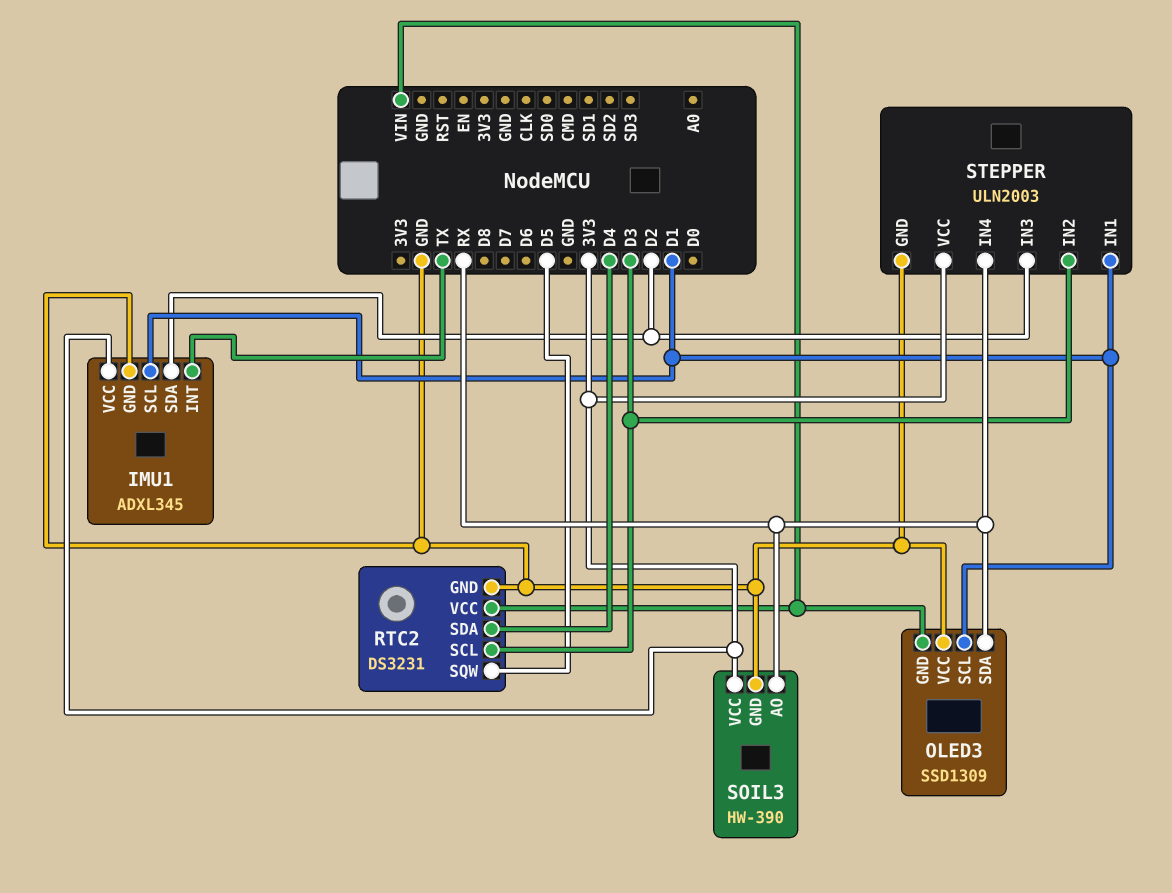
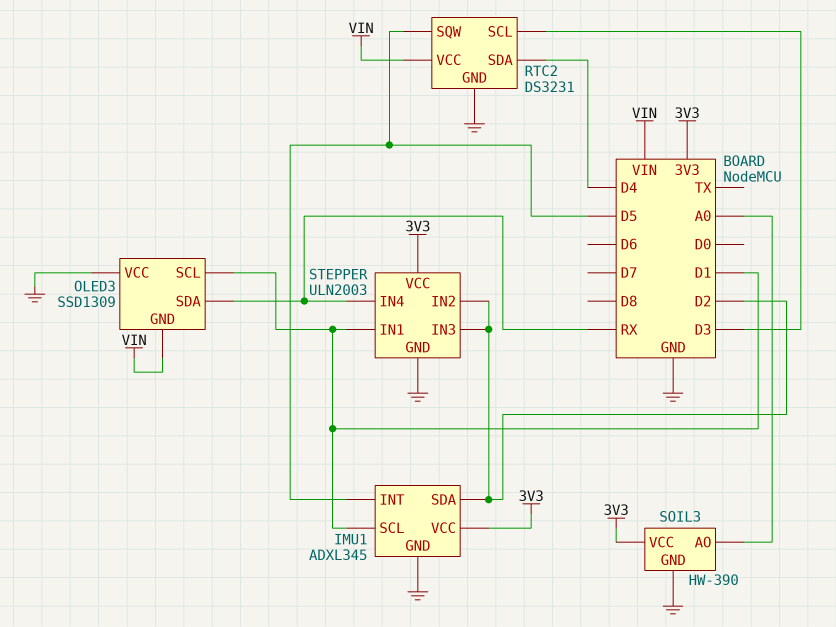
IMU1 pin INT: TX -> D5
SOIL3 pin AO: RX -> A0
STEPPER pin IN2: D3 -> D2

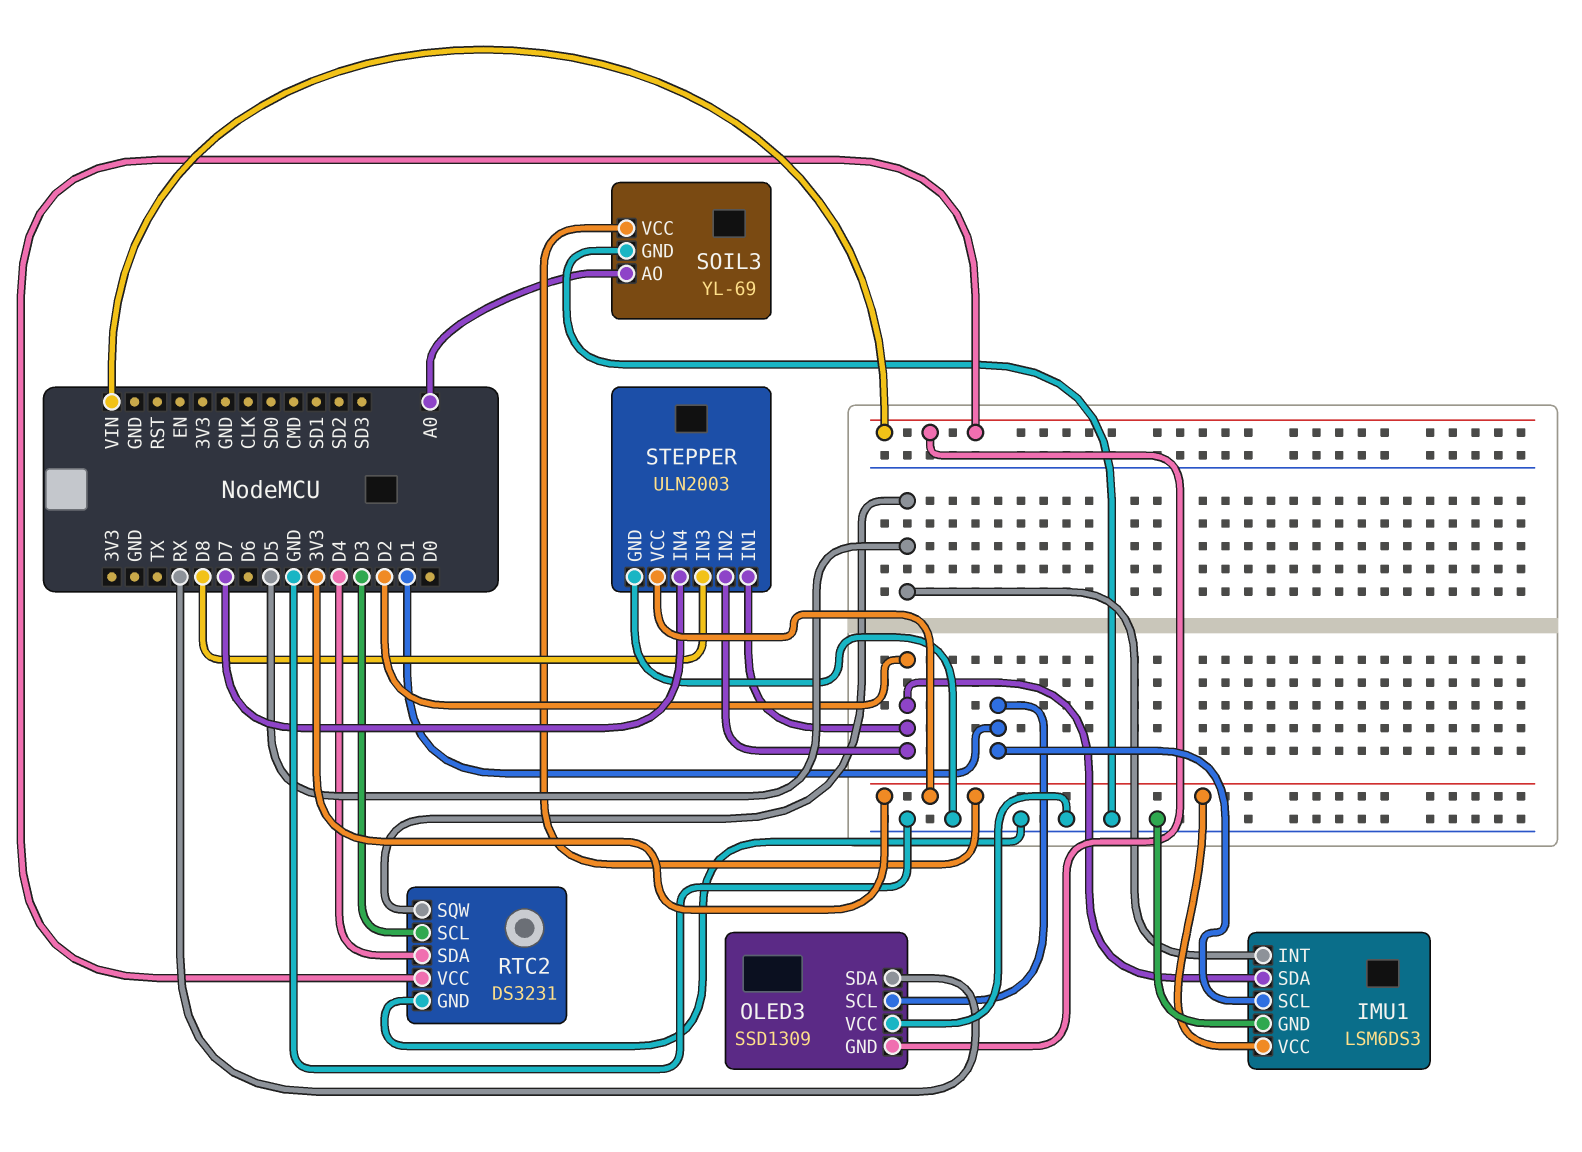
IMU1: ADXL345 -> LSM6DS3
SOIL3: HW-390 -> YL-69
STEPPER pin IN1: D1 -> D2
STEPPER pin IN3: D2 -> D8
STEPPER pin IN4: RX -> D7

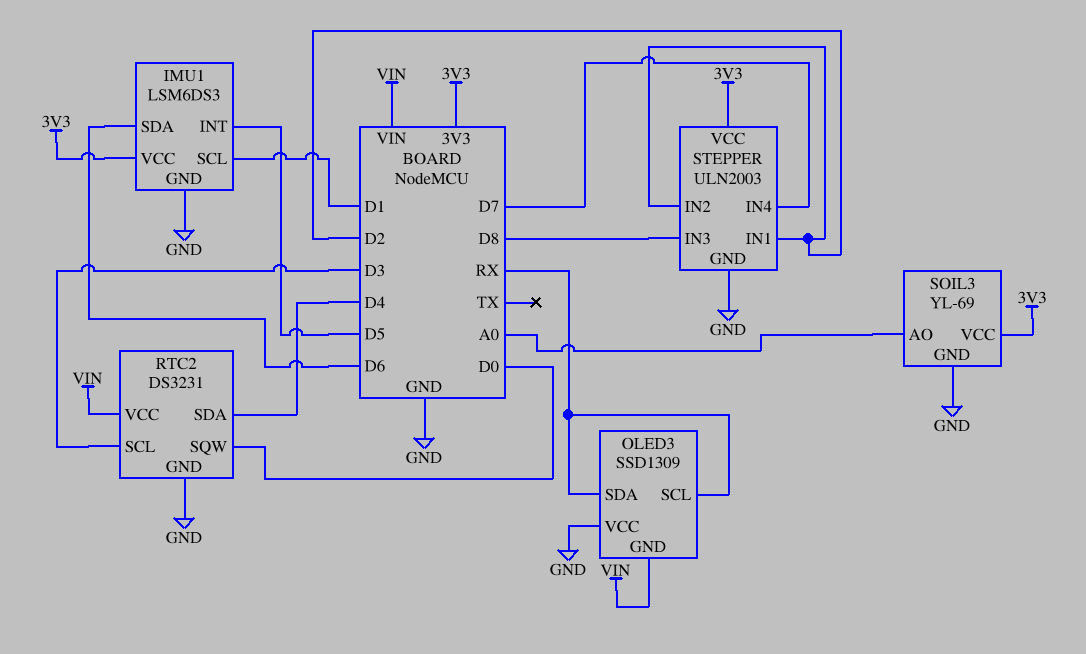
IMU1 pin SDA: D2 -> D6
OLED3 pin SCL: D1 -> RX
RTC2 pin SQW: D5 -> D0

